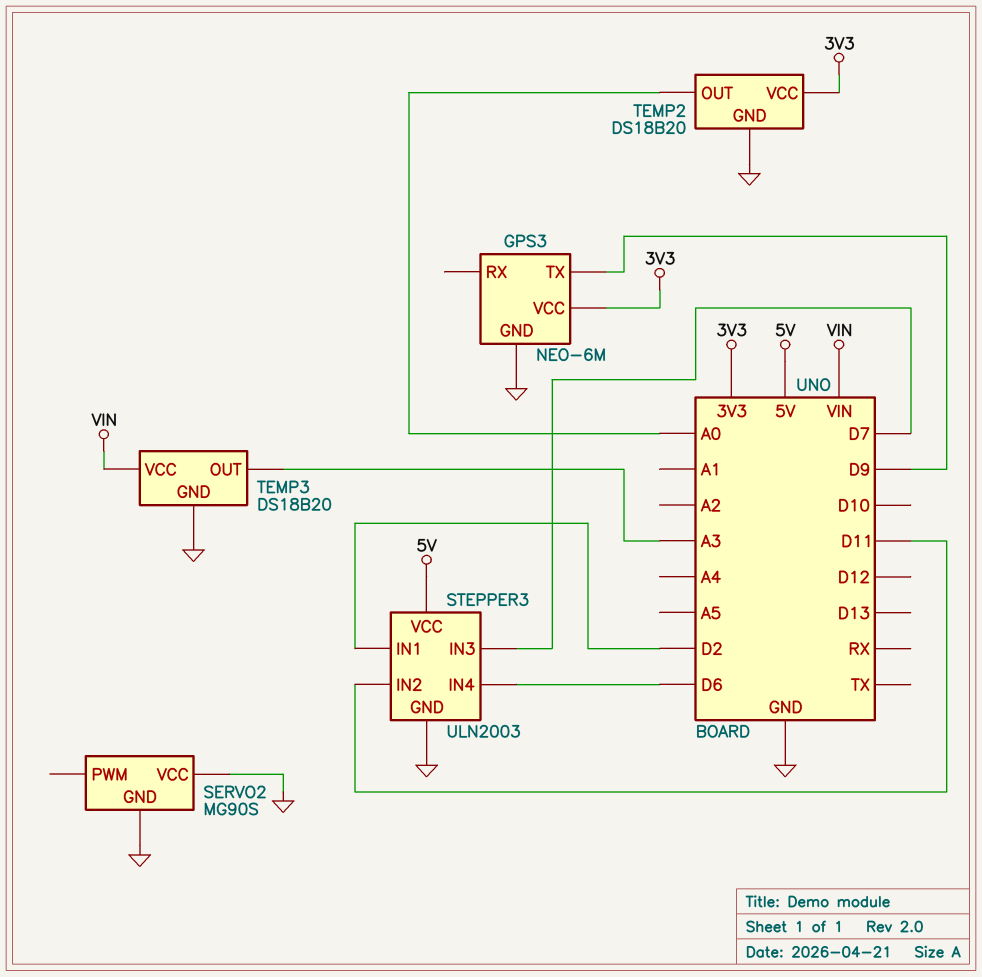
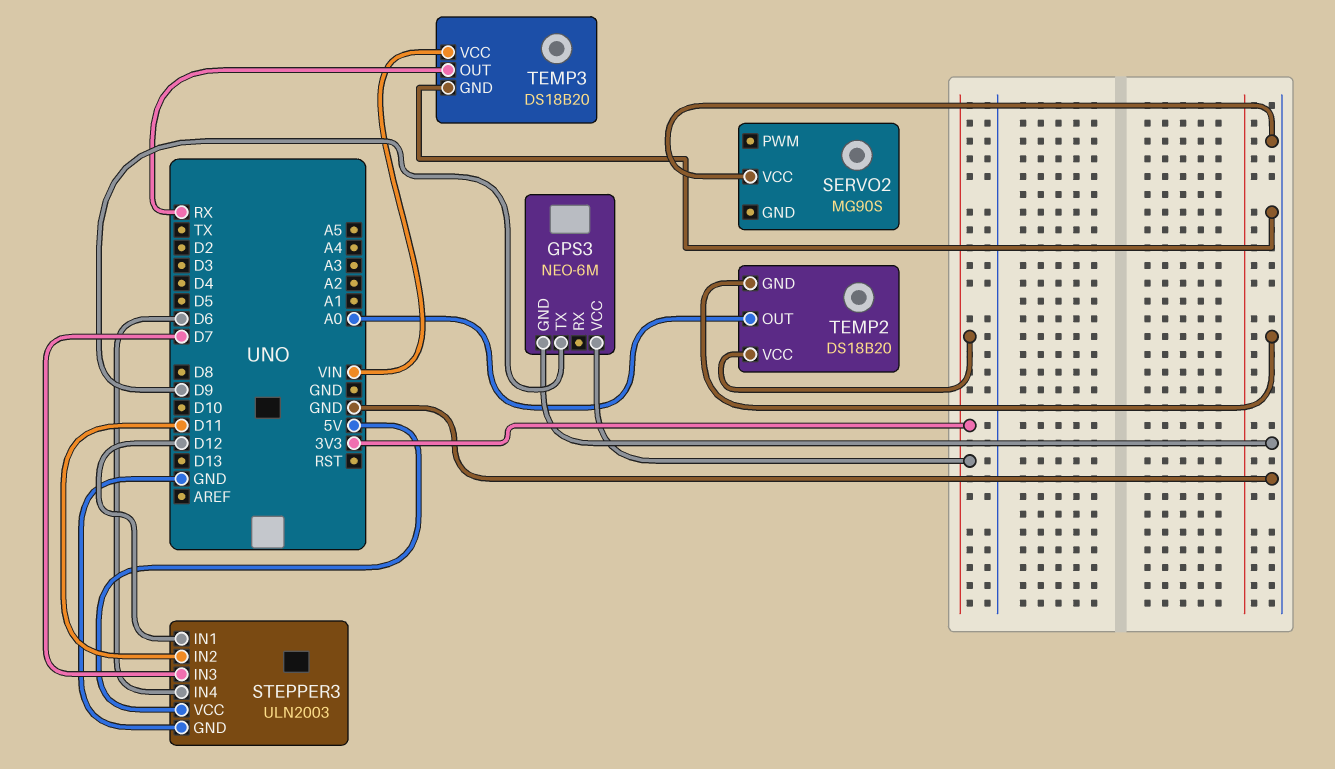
SERVO2 pin GND: GND -> none
STEPPER3 pin IN1: D2 -> D12
TEMP3 pin OUT: A3 -> RX

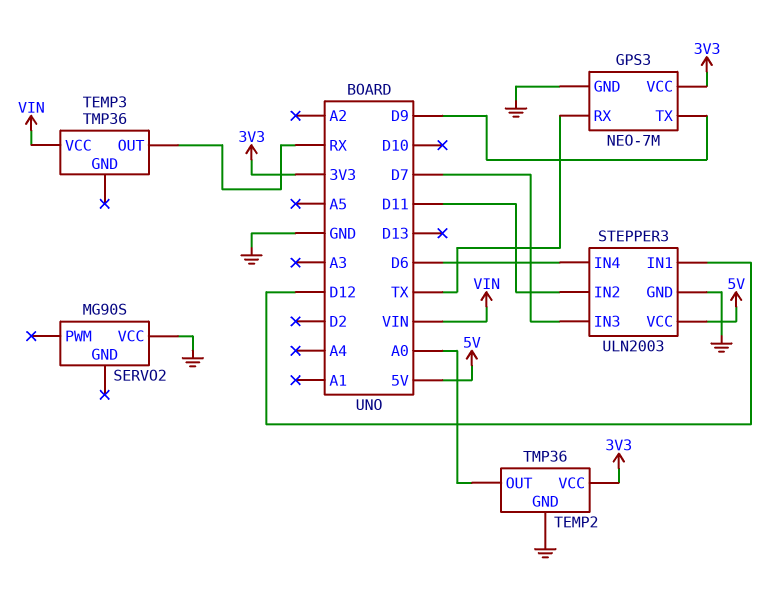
GPS3: NEO-6M -> NEO-7M
GPS3 pin RX: none -> TX
TEMP2: DS18B20 -> TMP36
TEMP3: DS18B20 -> TMP36
TEMP3 pin GND: GND -> none

